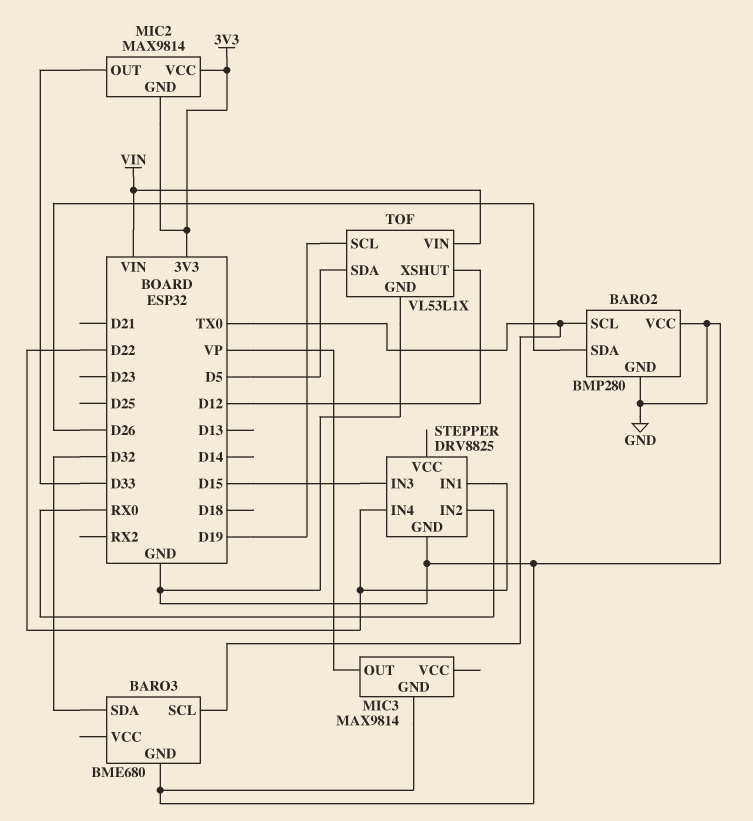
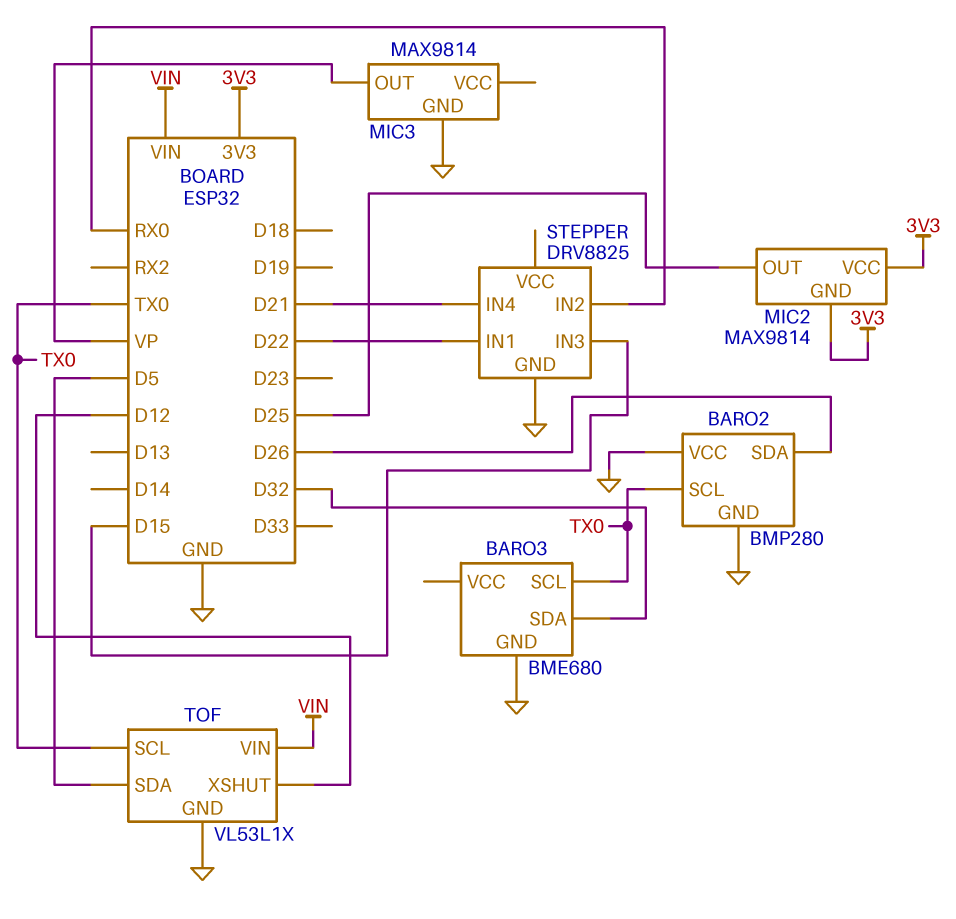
MIC2 pin OUT: D33 -> D25
STEPPER pin IN4: D22 -> D21
TOF pin SCL: D19 -> TX0

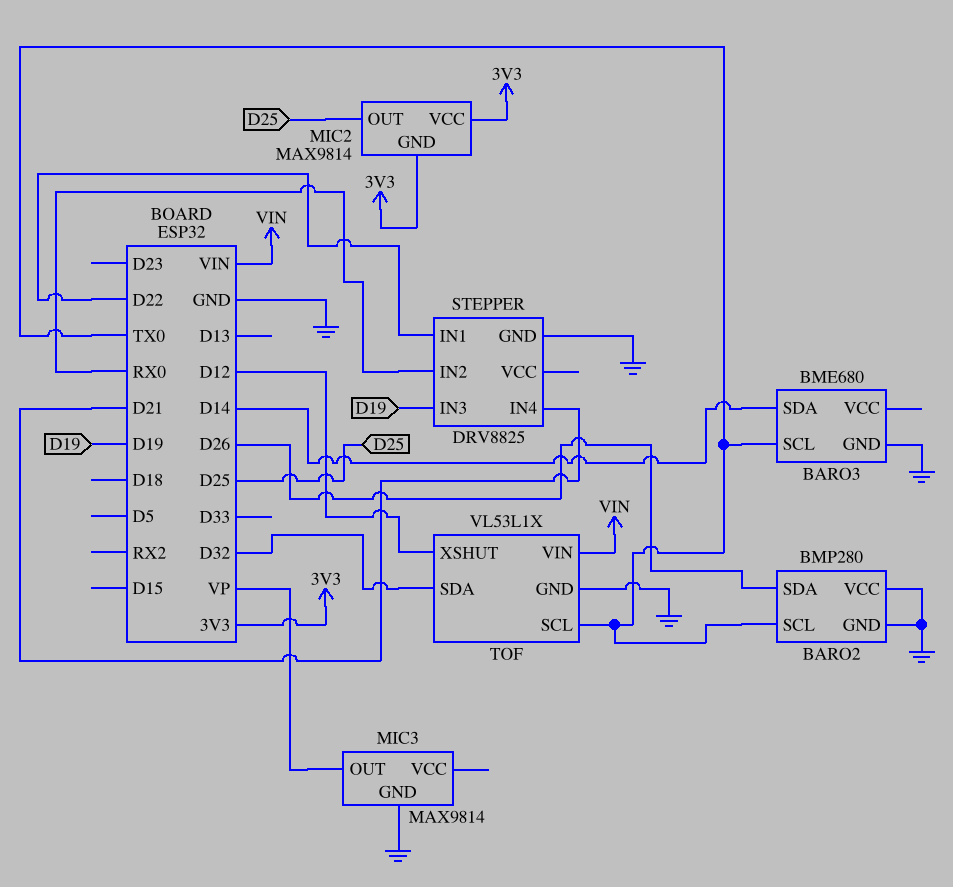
BARO3 pin SDA: D32 -> D14
STEPPER pin IN3: D15 -> D19
TOF pin SDA: D5 -> D32

